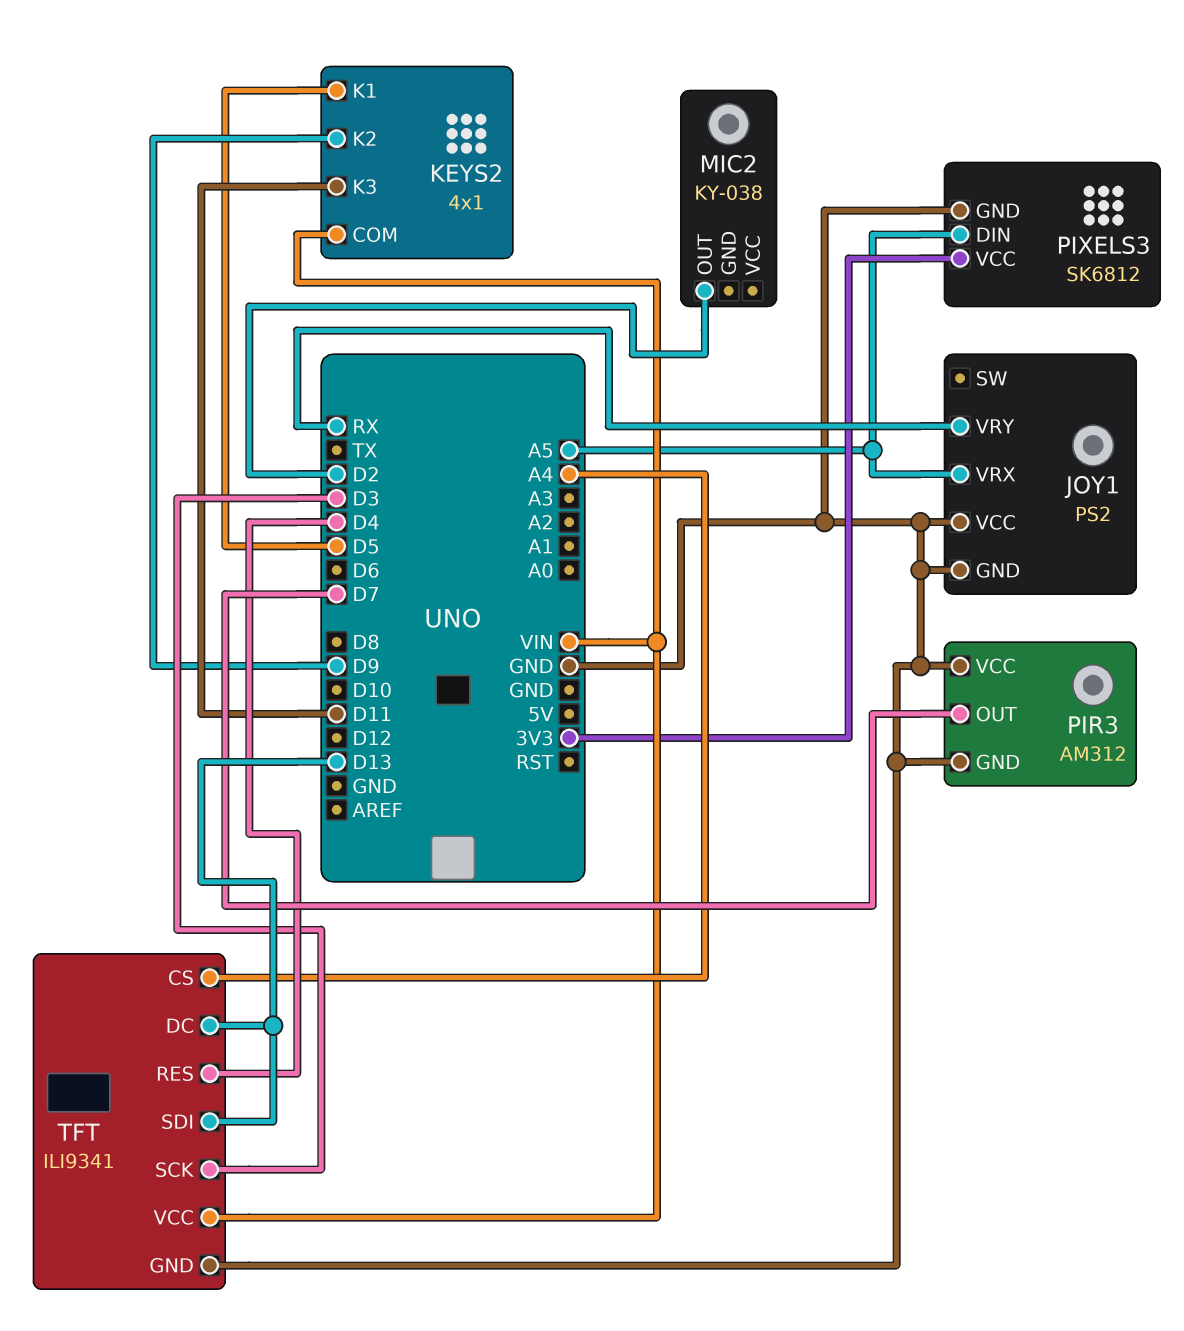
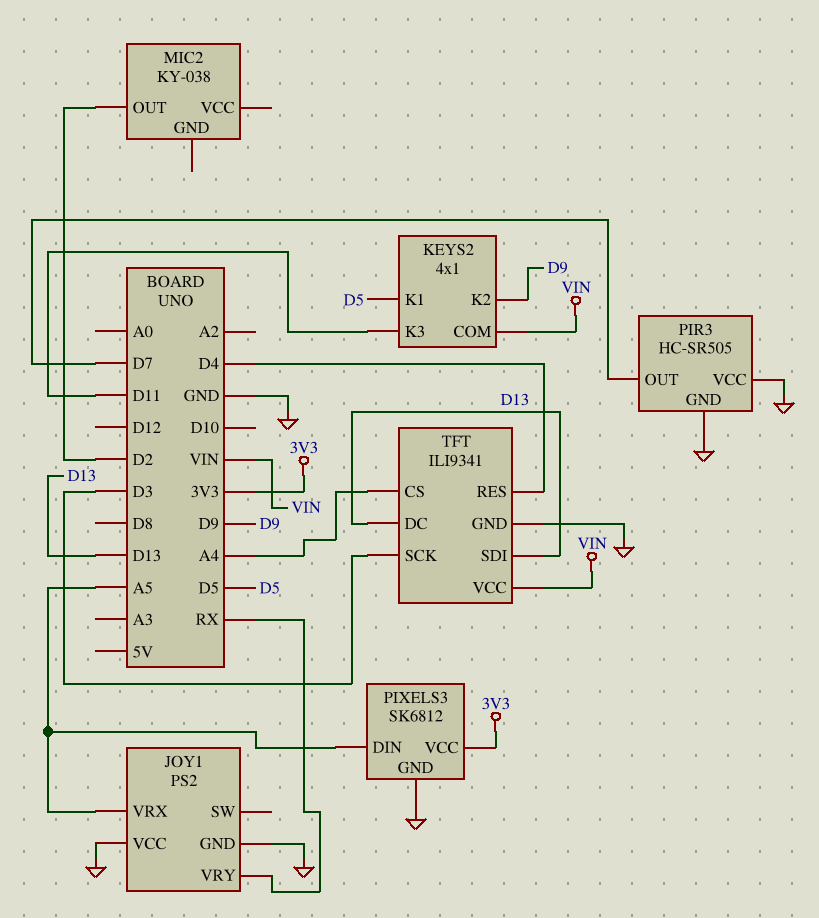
PIR3: AM312 -> HC-SR505

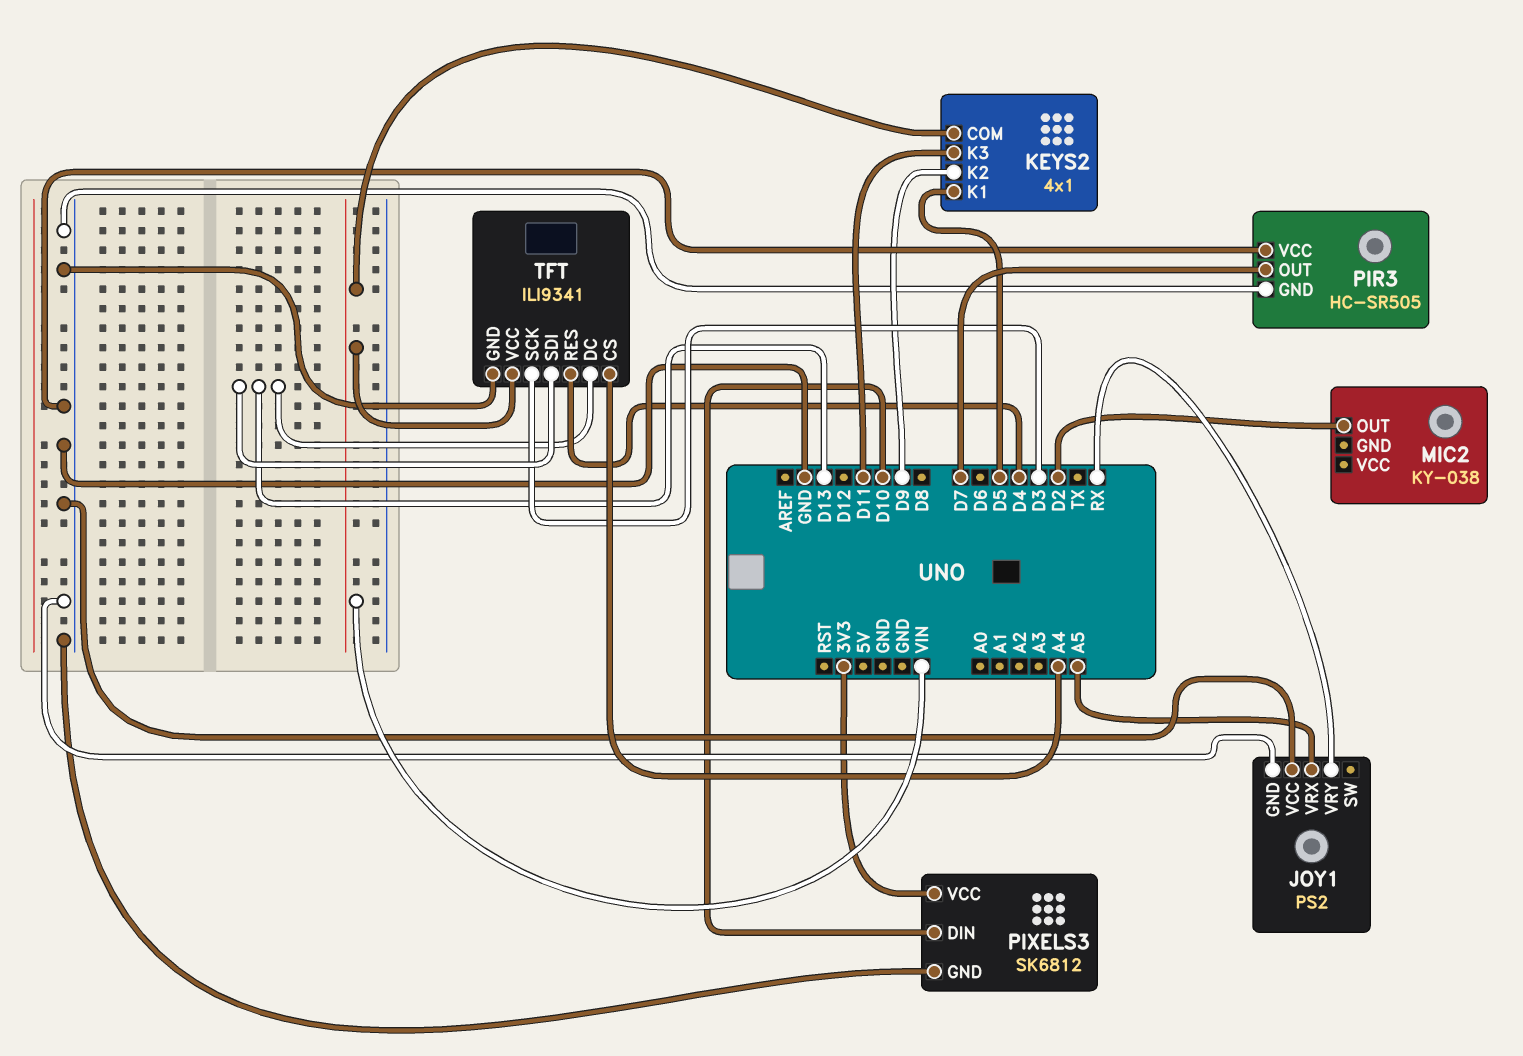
PIXELS3 pin DIN: A5 -> D10

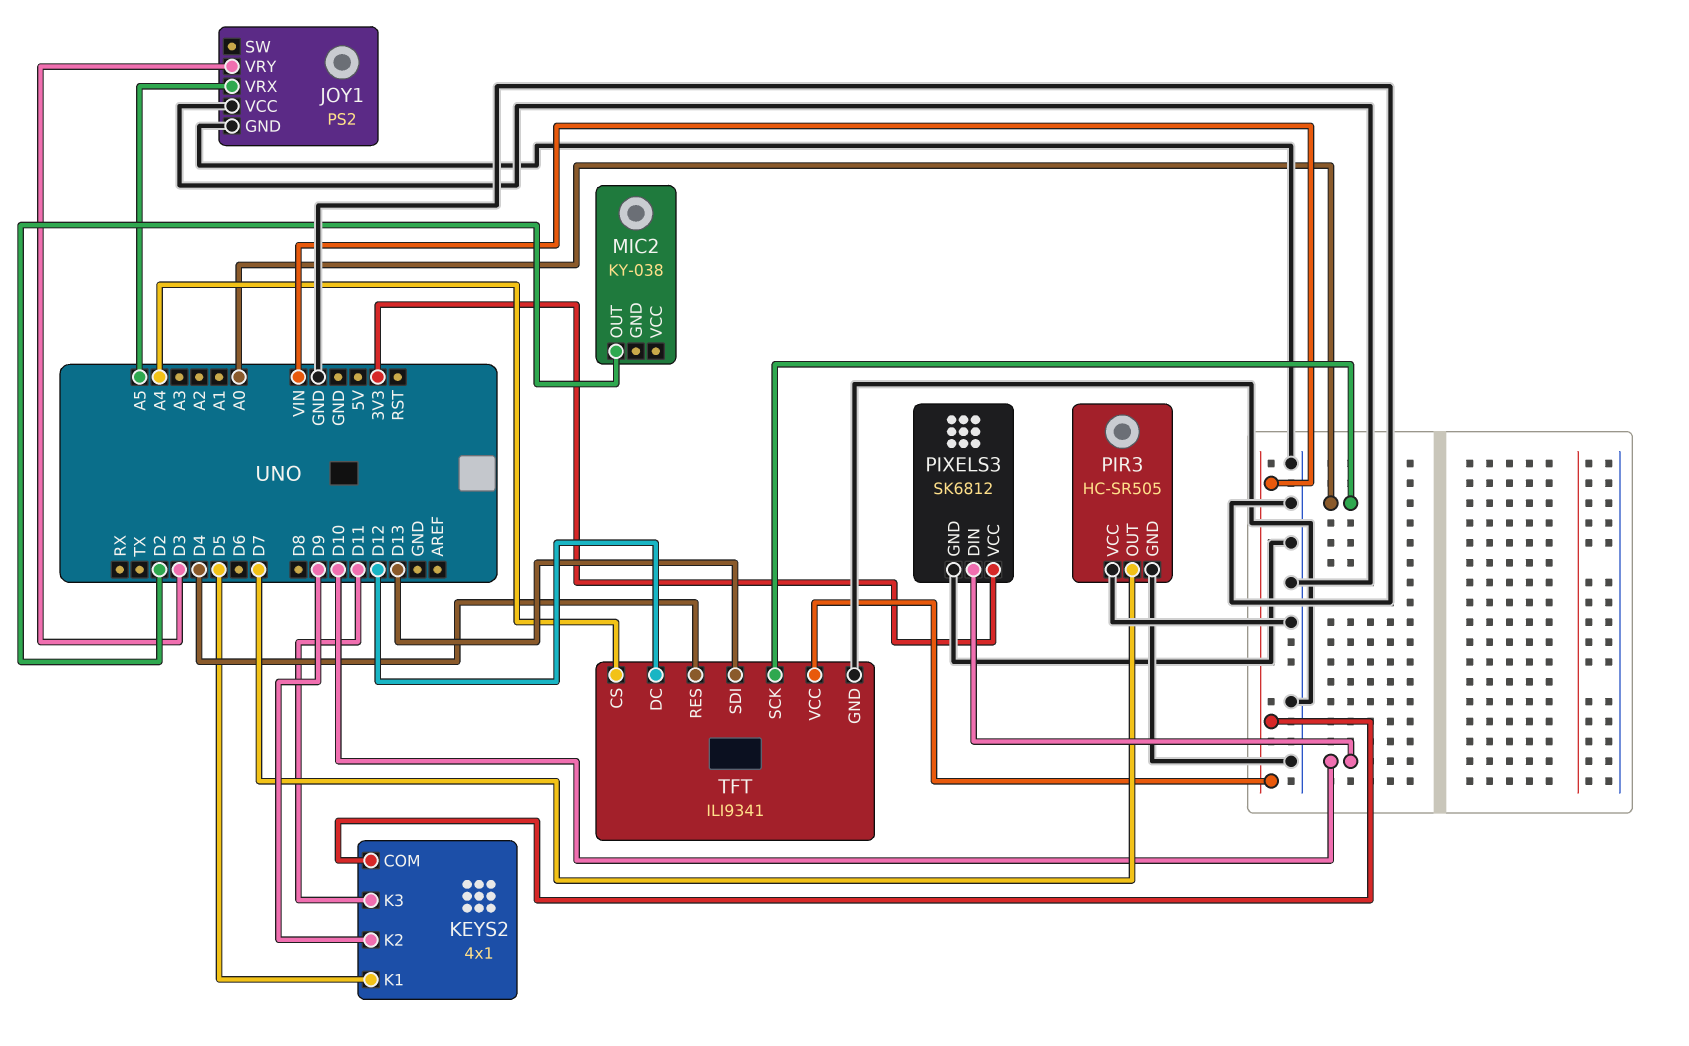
JOY1 pin VRY: RX -> D3
TFT pin DC: D13 -> D12
TFT pin SCK: D3 -> A0

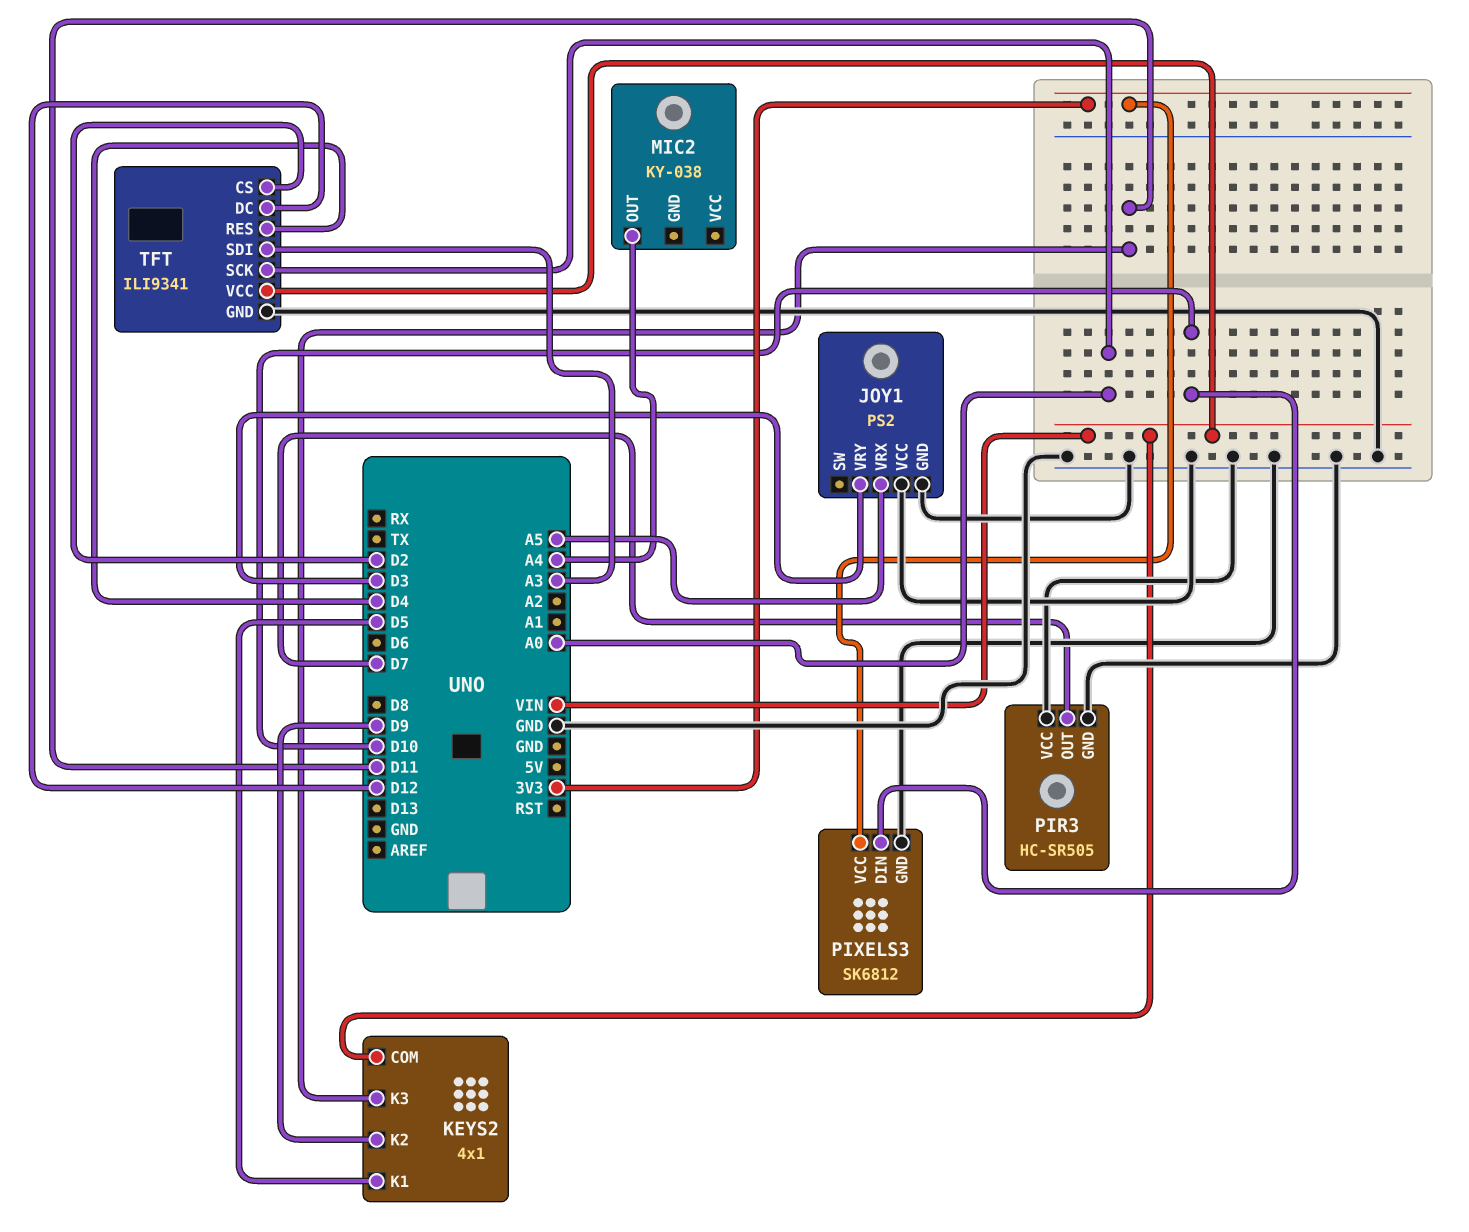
MIC2 pin OUT: D2 -> A4
TFT pin CS: A4 -> D2
TFT pin SDI: D13 -> A3

